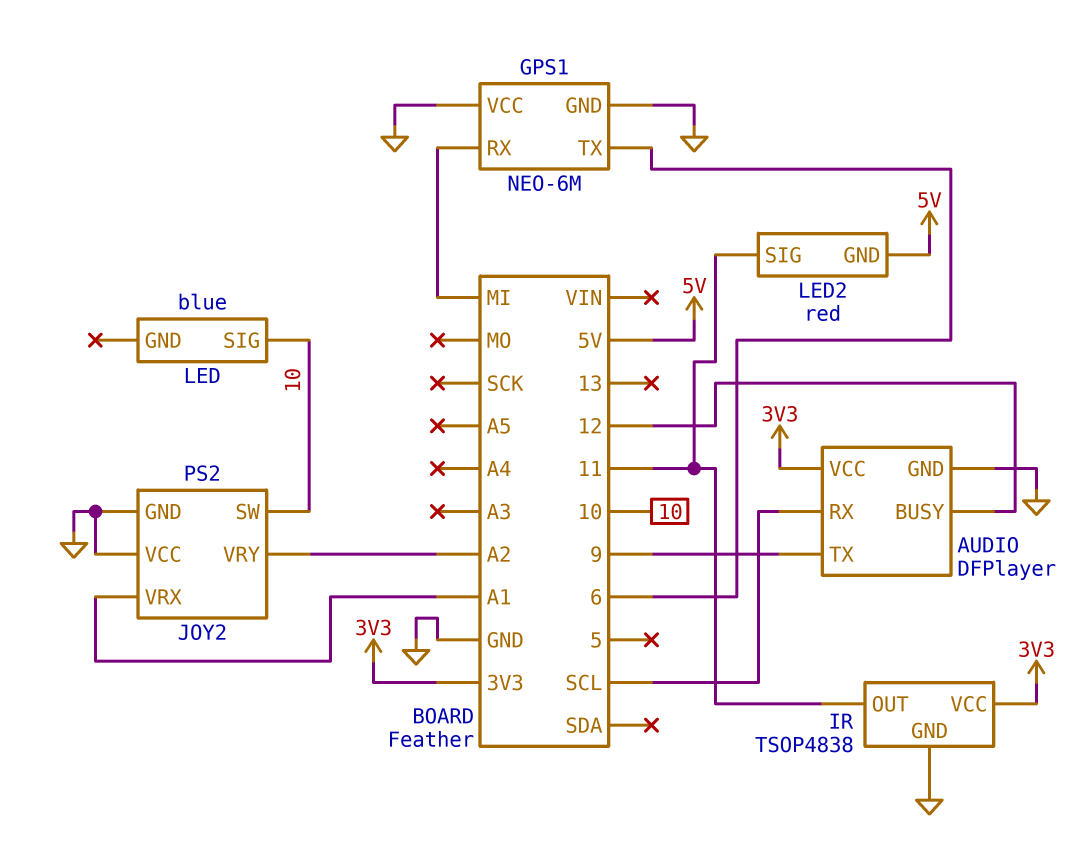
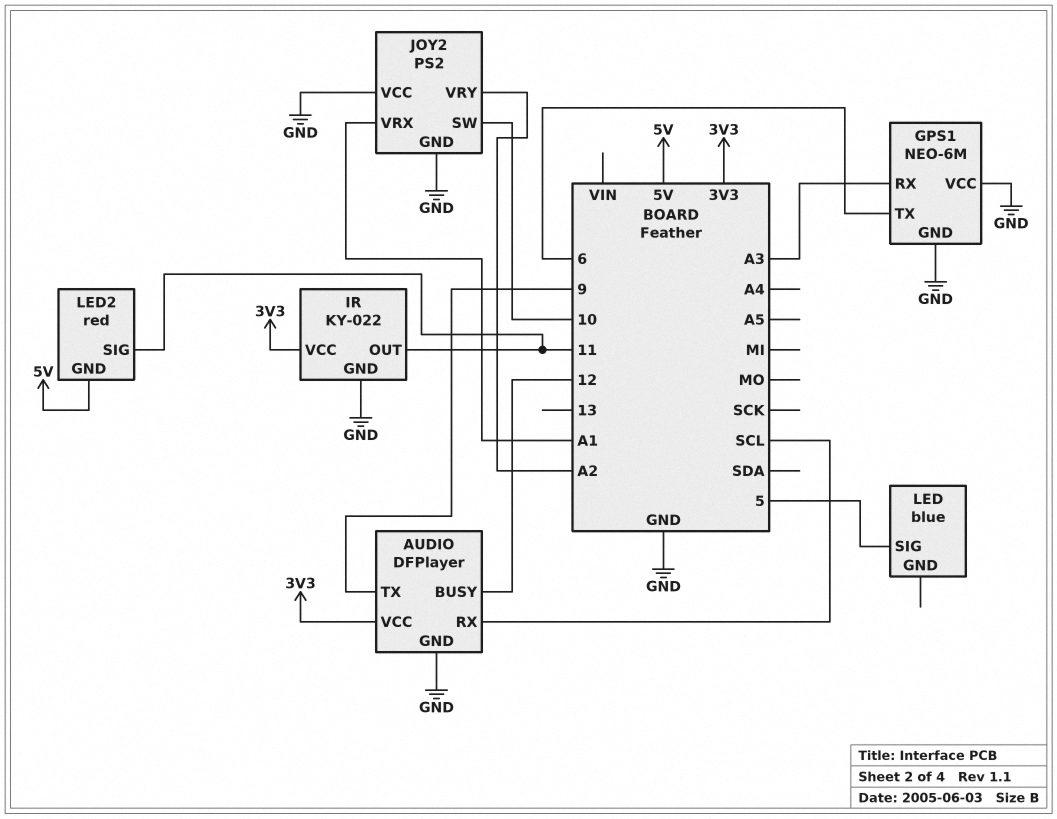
GPS1 pin RX: MI -> A3
IR: TSOP4838 -> KY-022
LED pin SIG: 10 -> 5

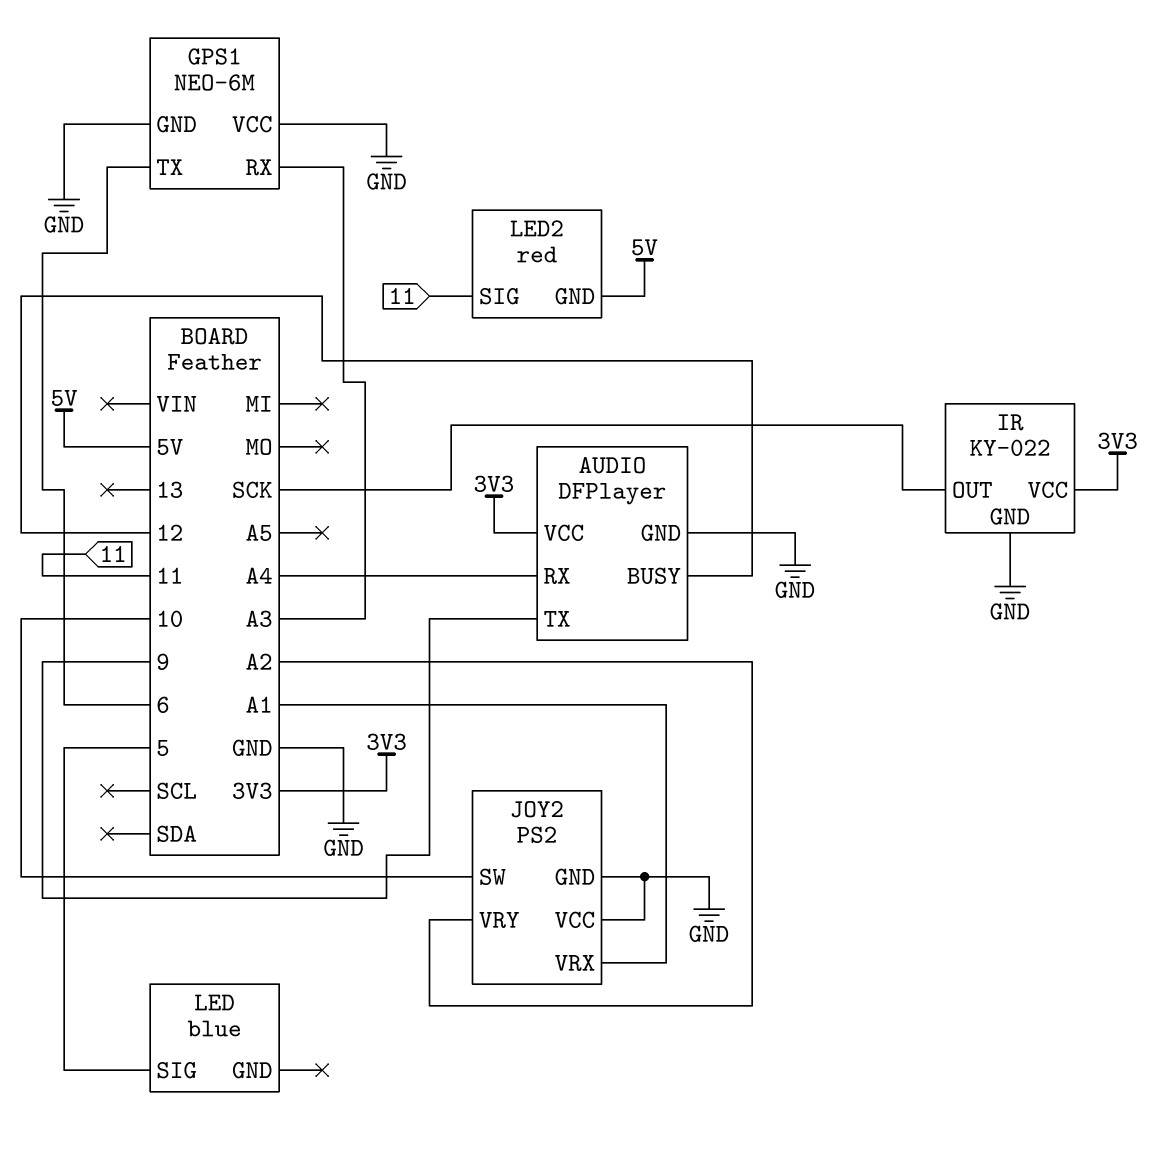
AUDIO pin RX: SCL -> A4
IR pin OUT: 11 -> SCK

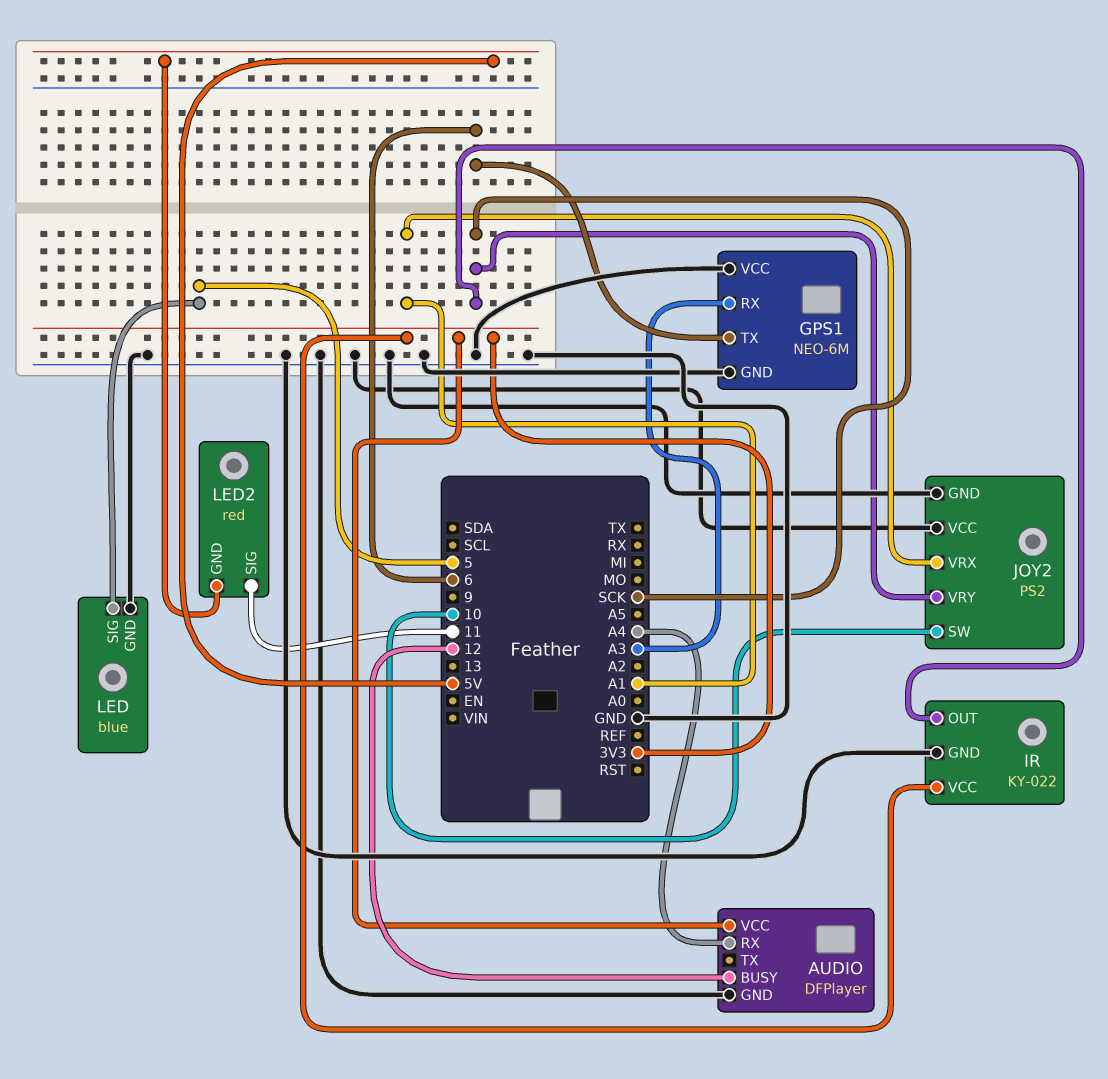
AUDIO pin TX: 9 -> none
JOY2 pin VRY: A2 -> SCK
LED pin GND: none -> GND

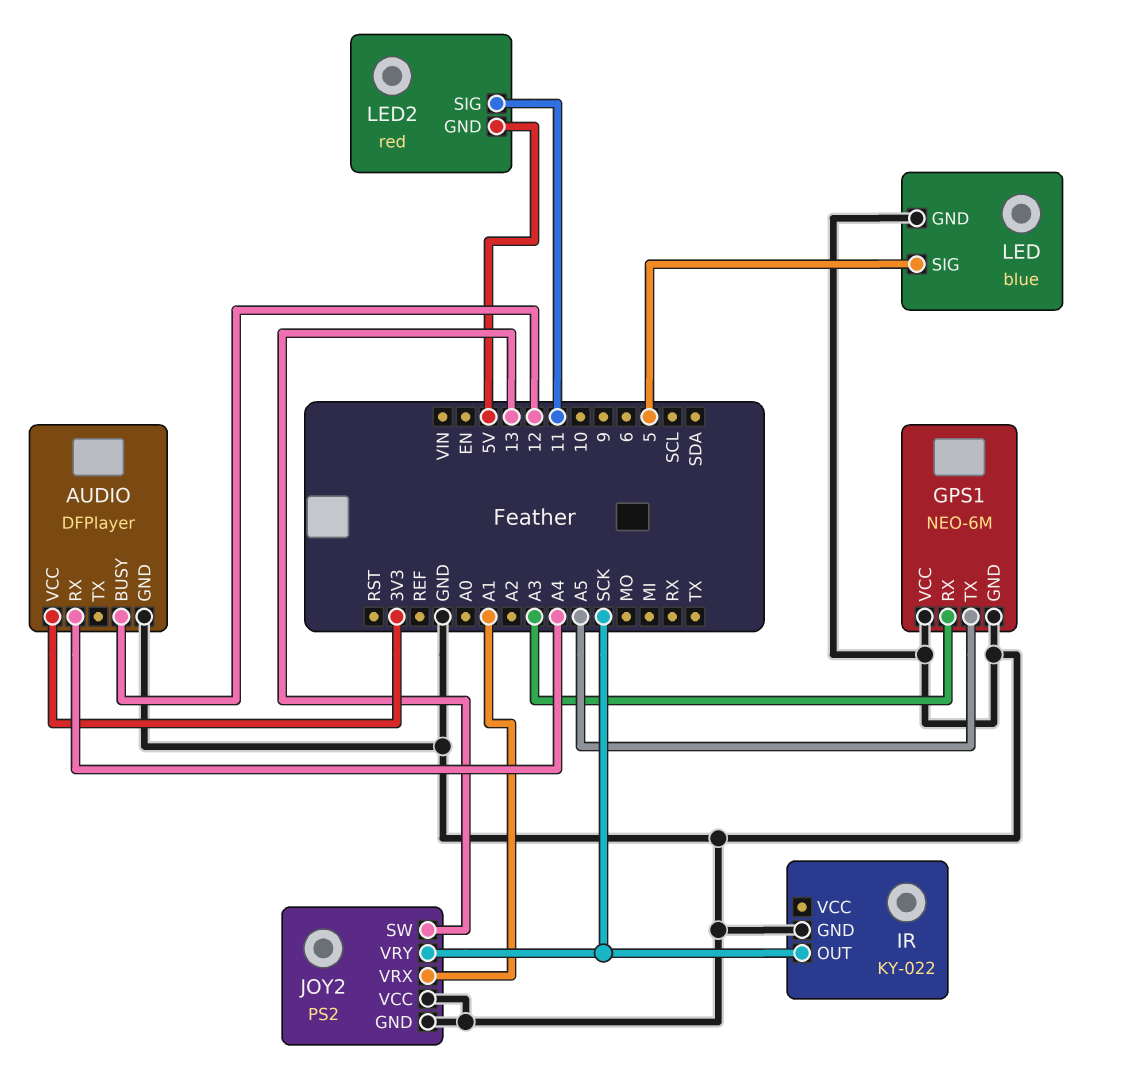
GPS1 pin TX: 6 -> A5
IR pin VCC: 3V3 -> none
JOY2 pin SW: 10 -> 13

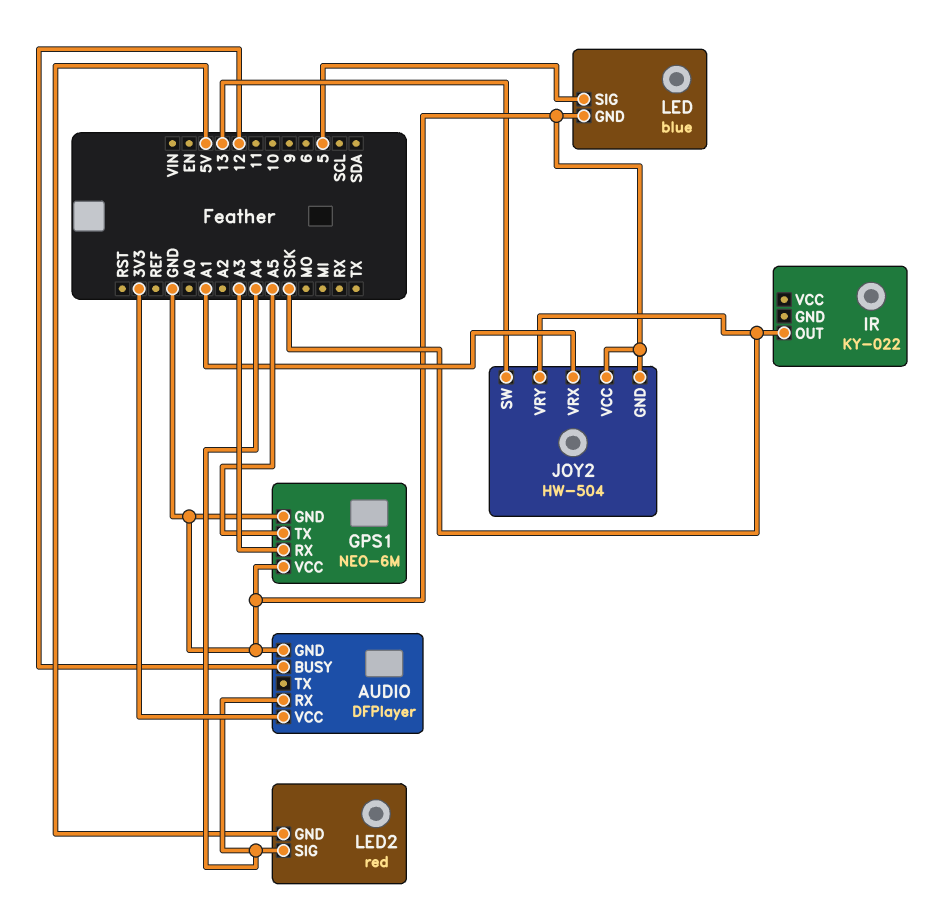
IR pin GND: GND -> none
JOY2: PS2 -> HW-504
LED2 pin SIG: 11 -> A4

